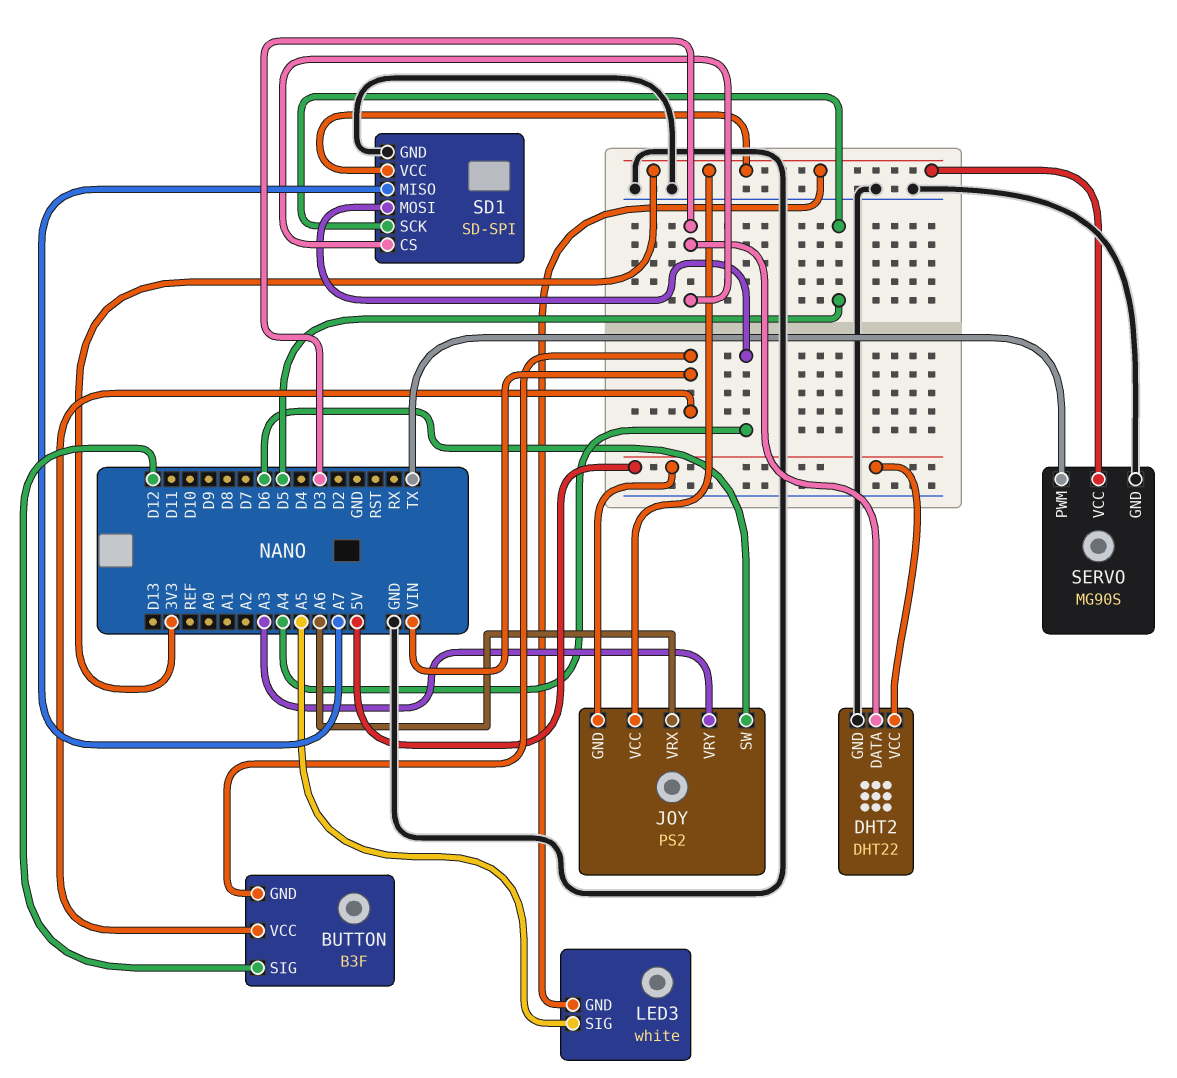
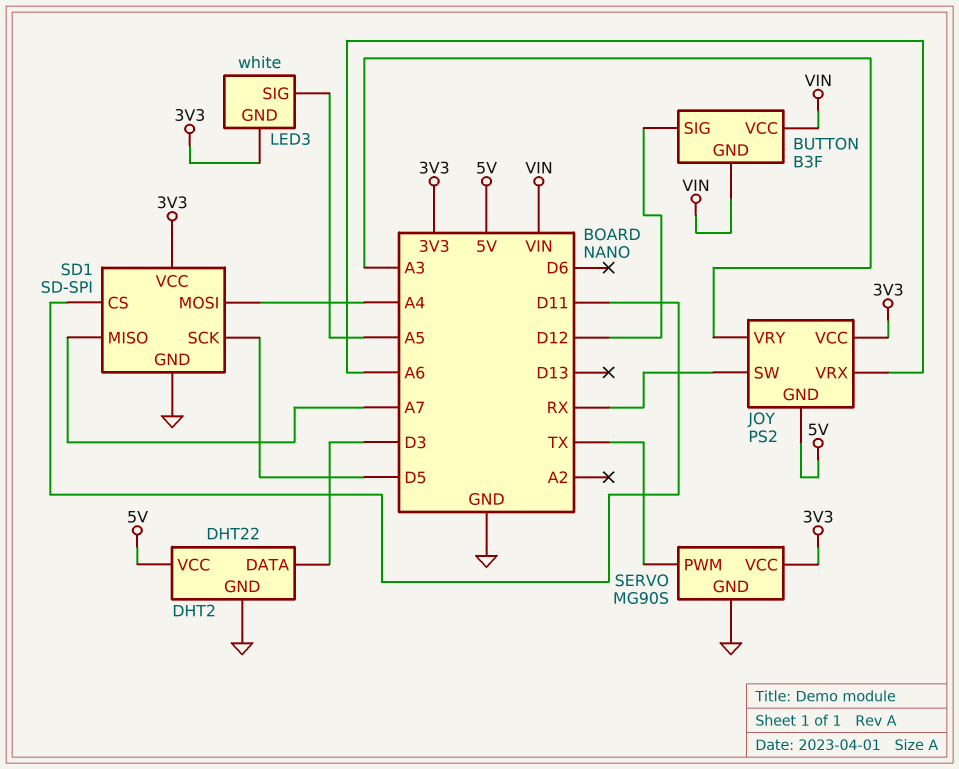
JOY pin SW: D6 -> RX
SD1 pin CS: D3 -> D11

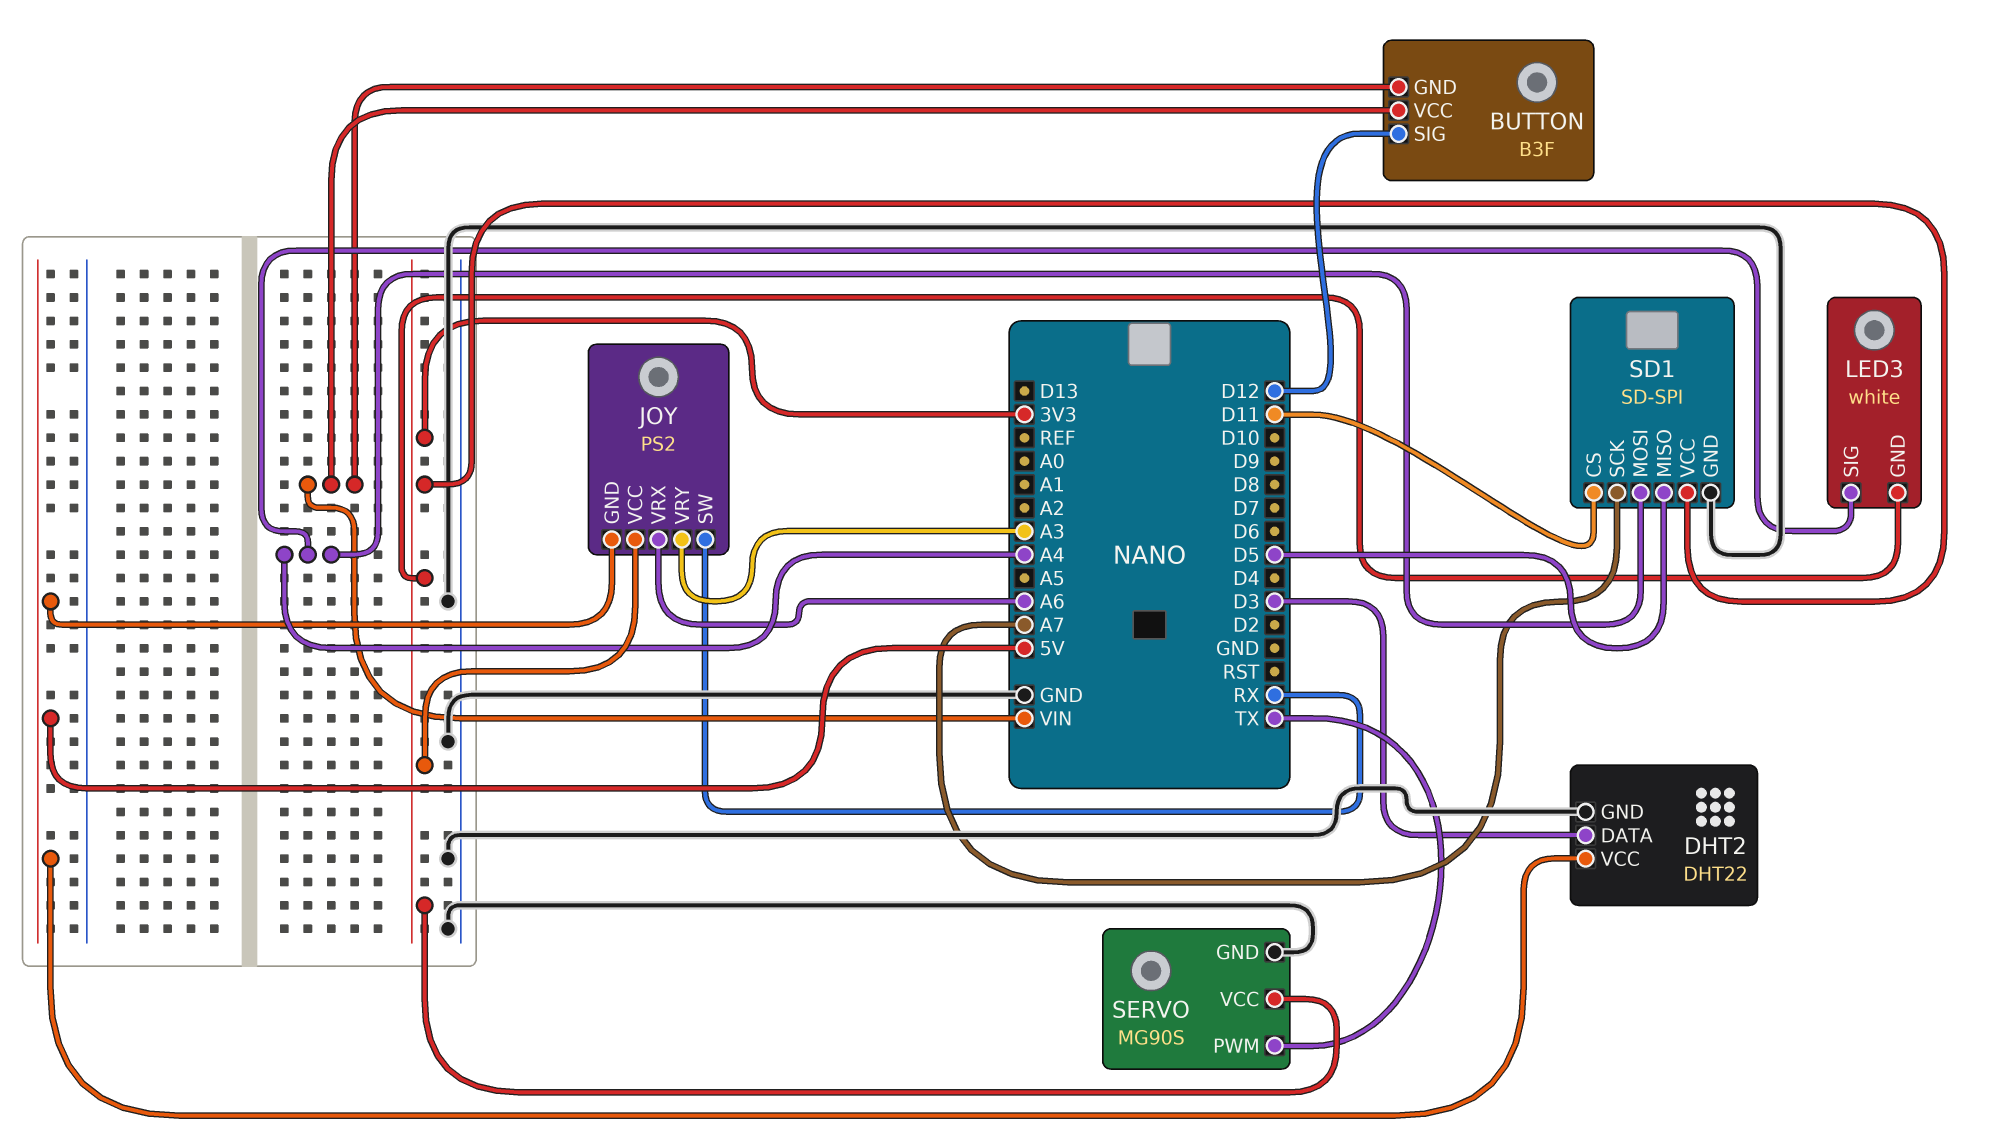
LED3 pin SIG: A5 -> A4
SD1 pin MISO: A7 -> D5
SD1 pin SCK: D5 -> A7

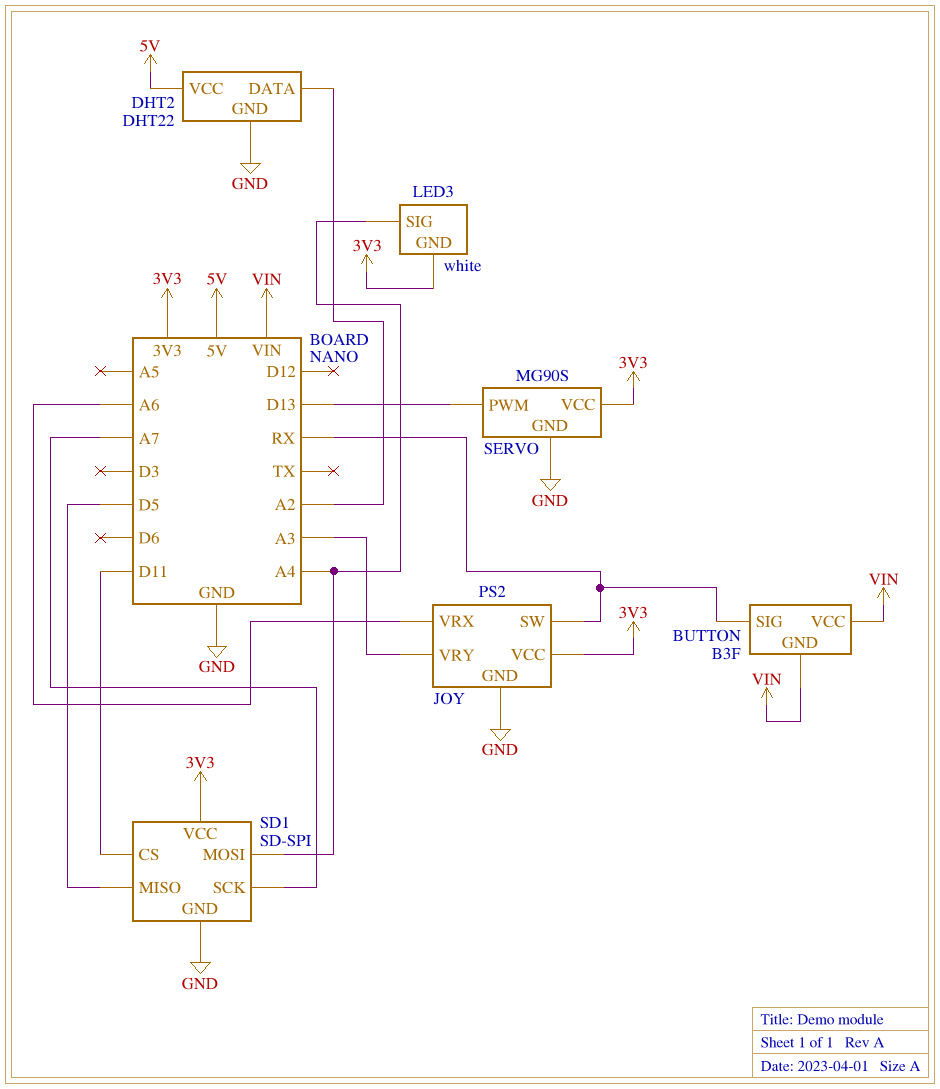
BUTTON pin SIG: D12 -> RX
DHT2 pin DATA: D3 -> A2
JOY pin GND: 5V -> GND
SERVO pin PWM: TX -> D13

